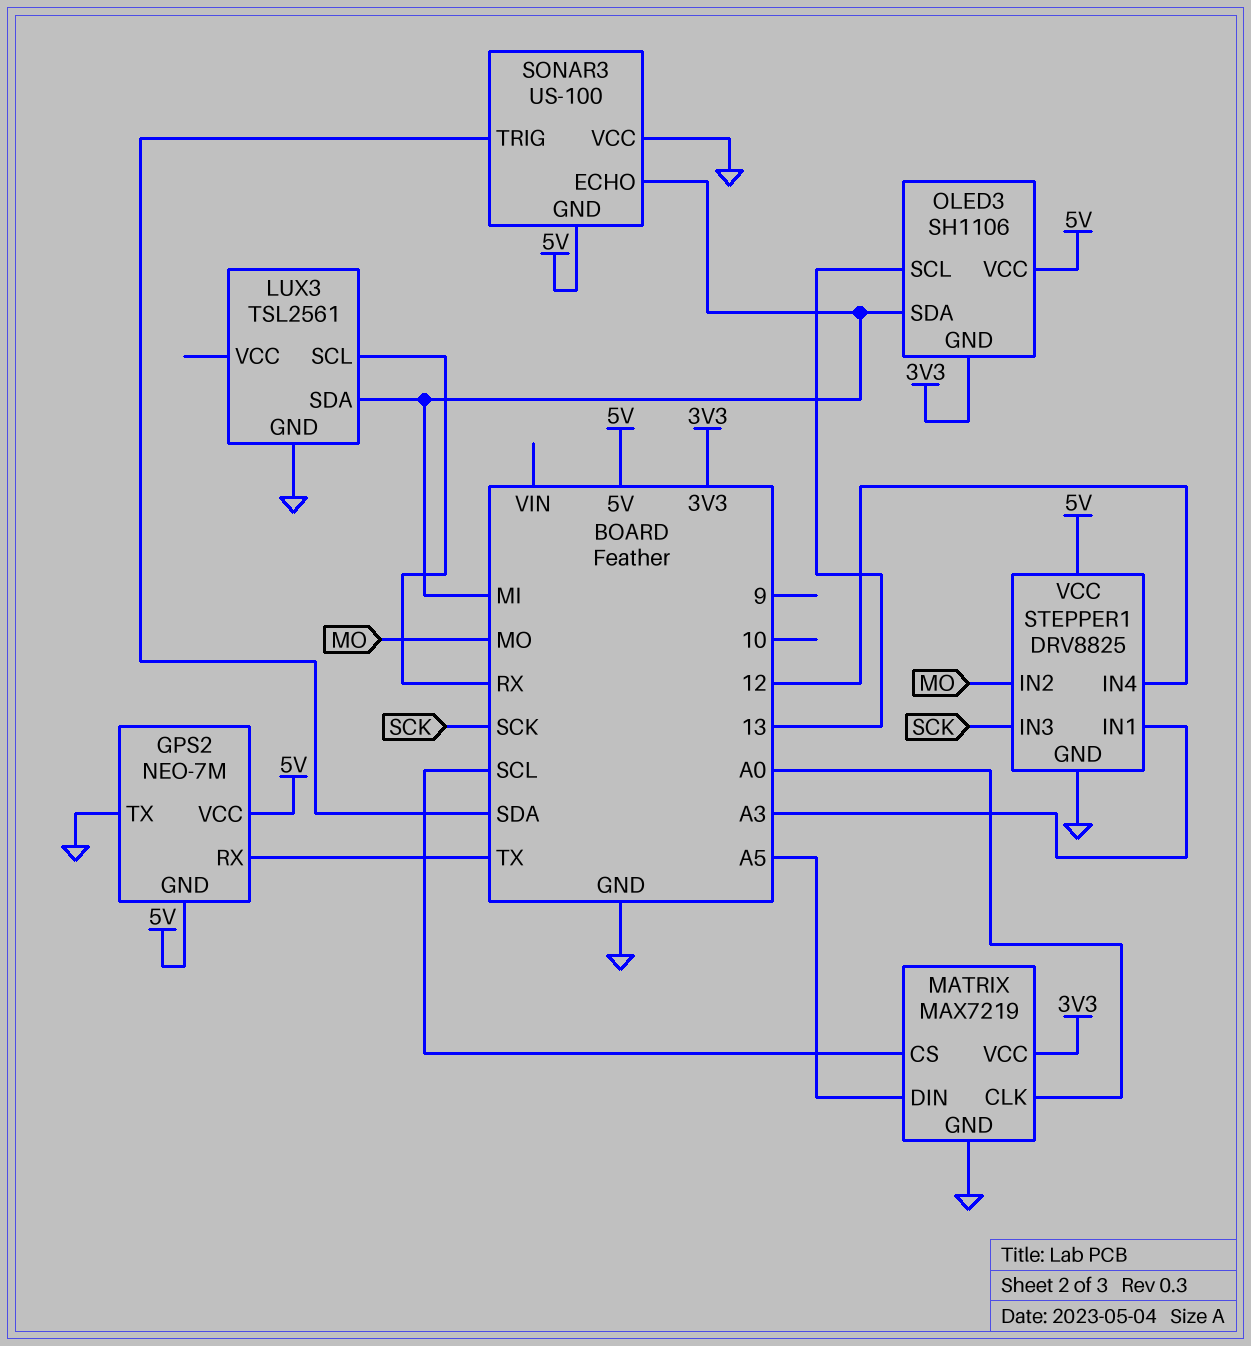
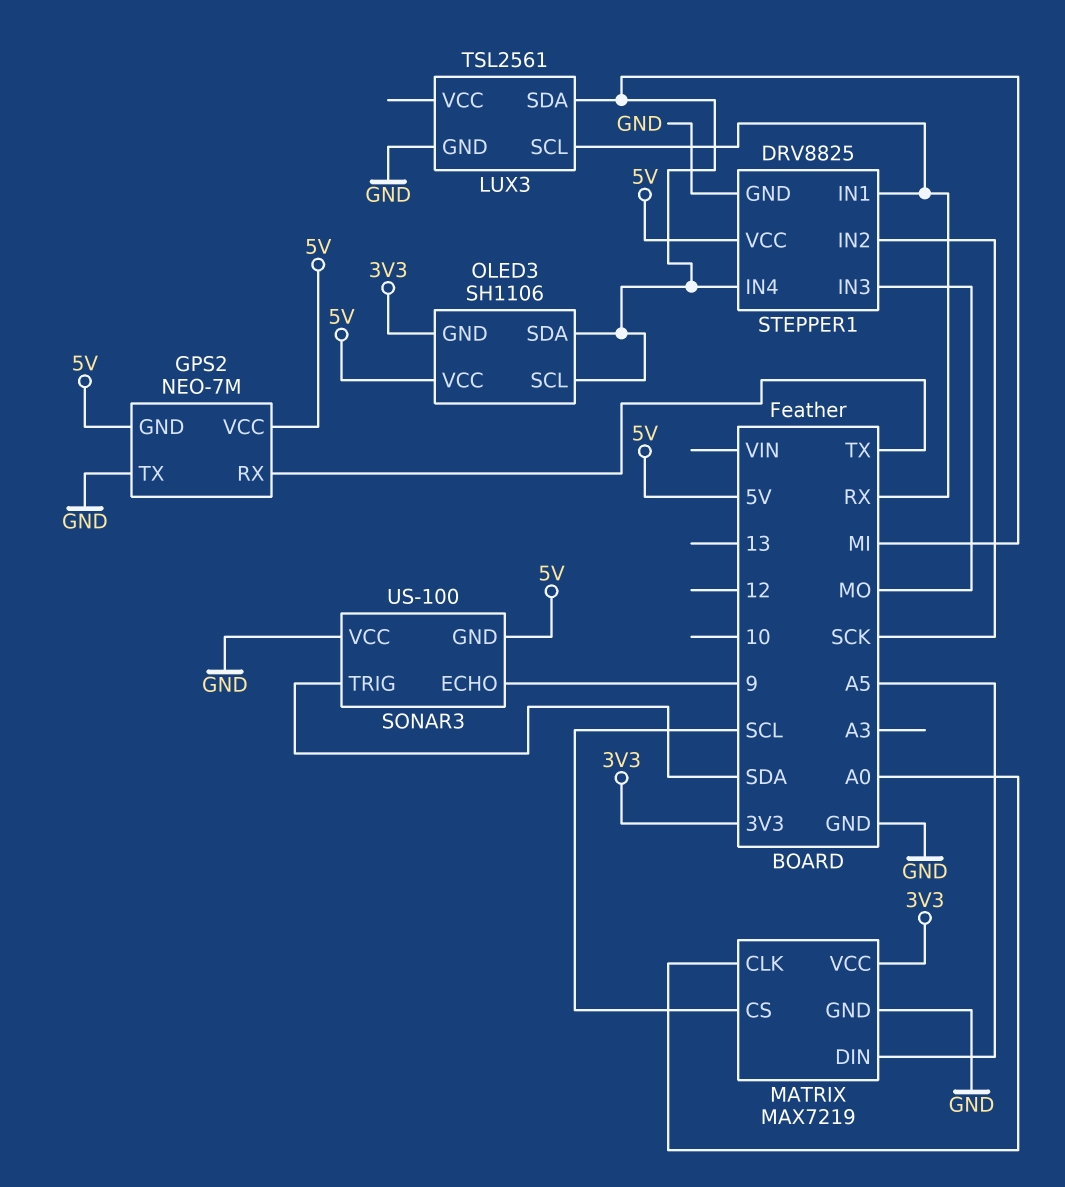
OLED3 pin SCL: 13 -> MI
SONAR3 pin ECHO: MI -> 9
STEPPER1 pin IN1: A3 -> RX
STEPPER1 pin IN2: MO -> SCK
STEPPER1 pin IN3: SCK -> MO
STEPPER1 pin IN4: 12 -> MI

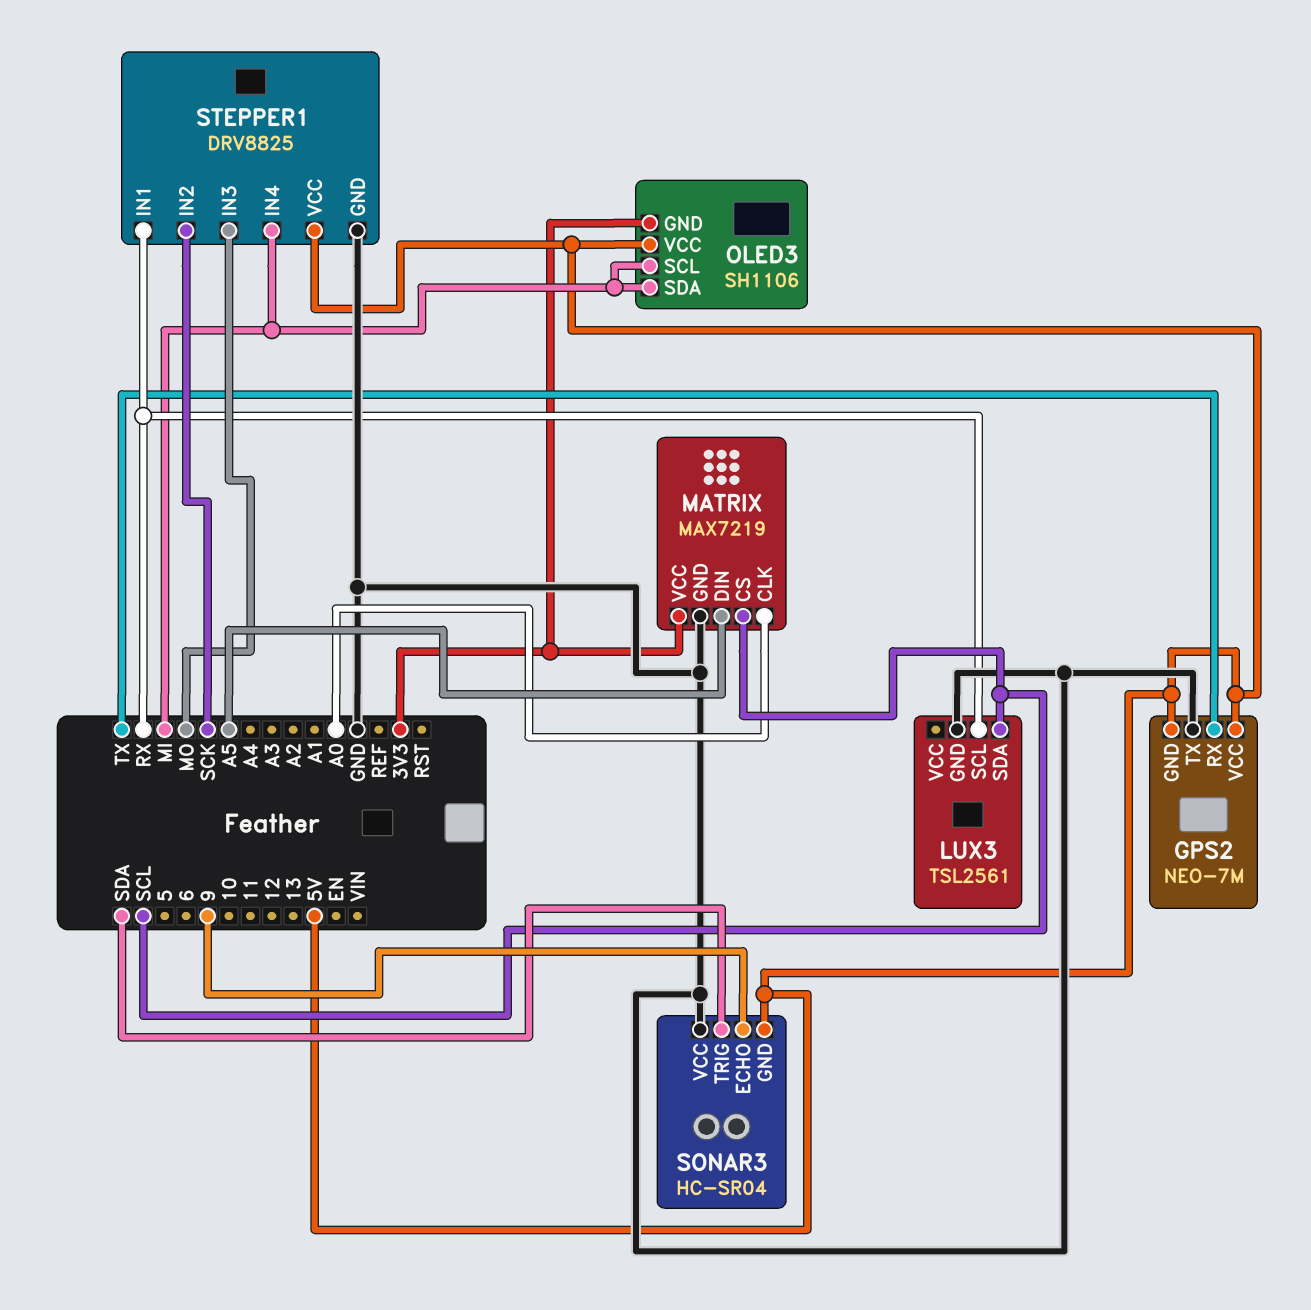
LUX3 pin SDA: MI -> SCL
SONAR3: US-100 -> HC-SR04

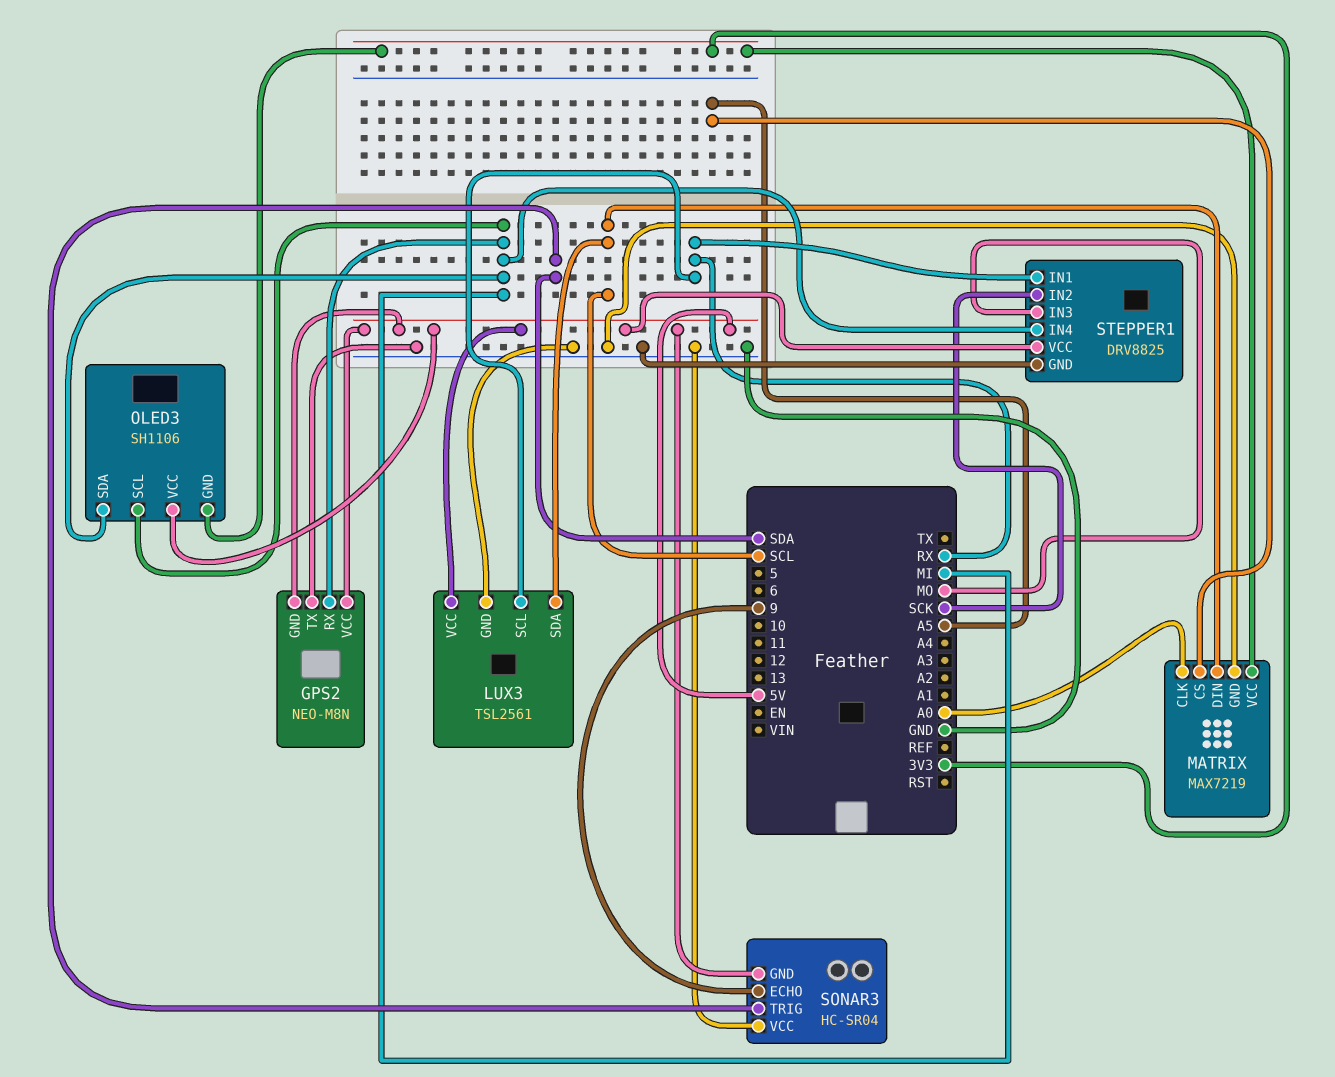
GPS2: NEO-7M -> NEO-M8N
GPS2 pin RX: TX -> MI
LUX3 pin VCC: none -> 5V
MATRIX pin CS: SCL -> A5
MATRIX pin DIN: A5 -> SCL

